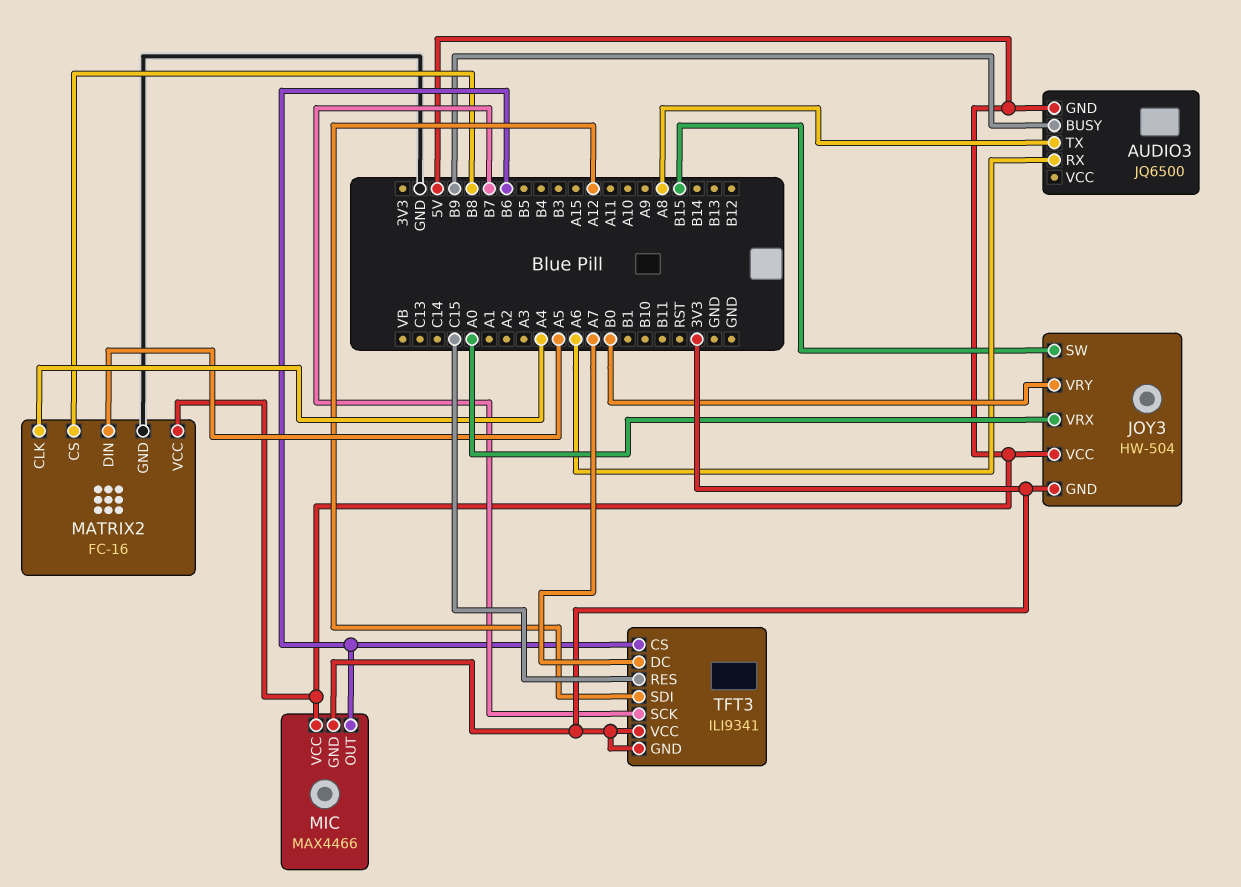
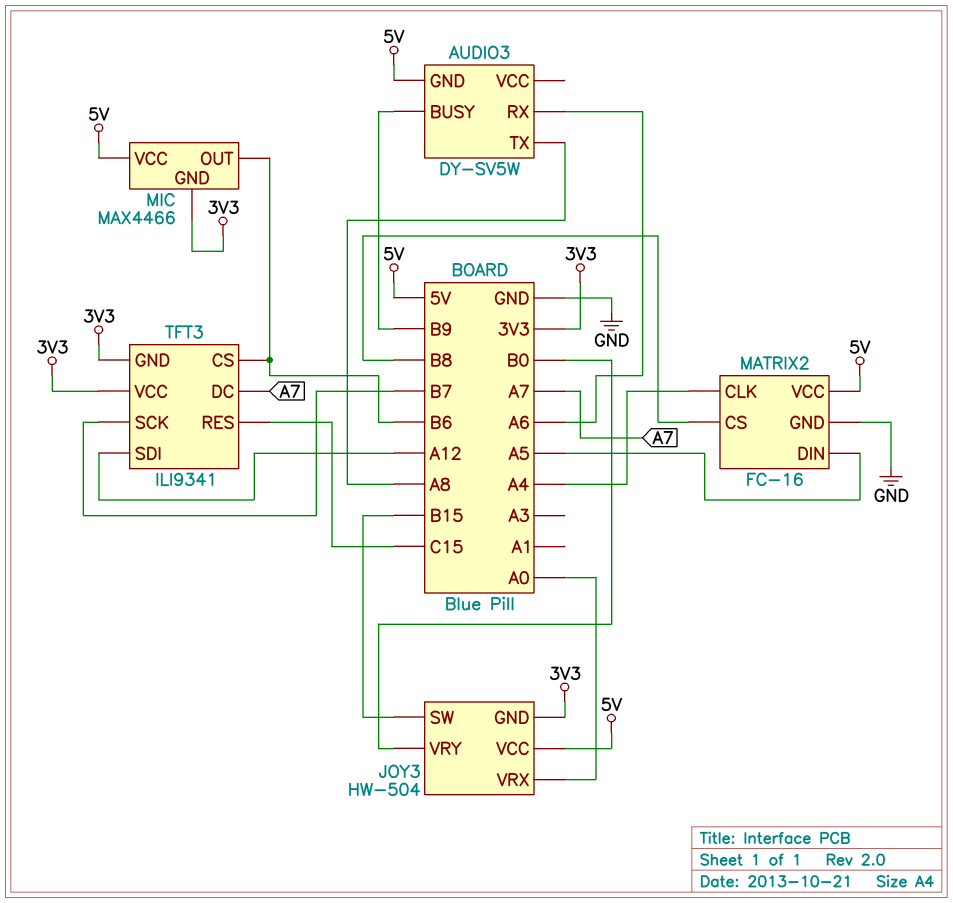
AUDIO3: JQ6500 -> DY-SV5W

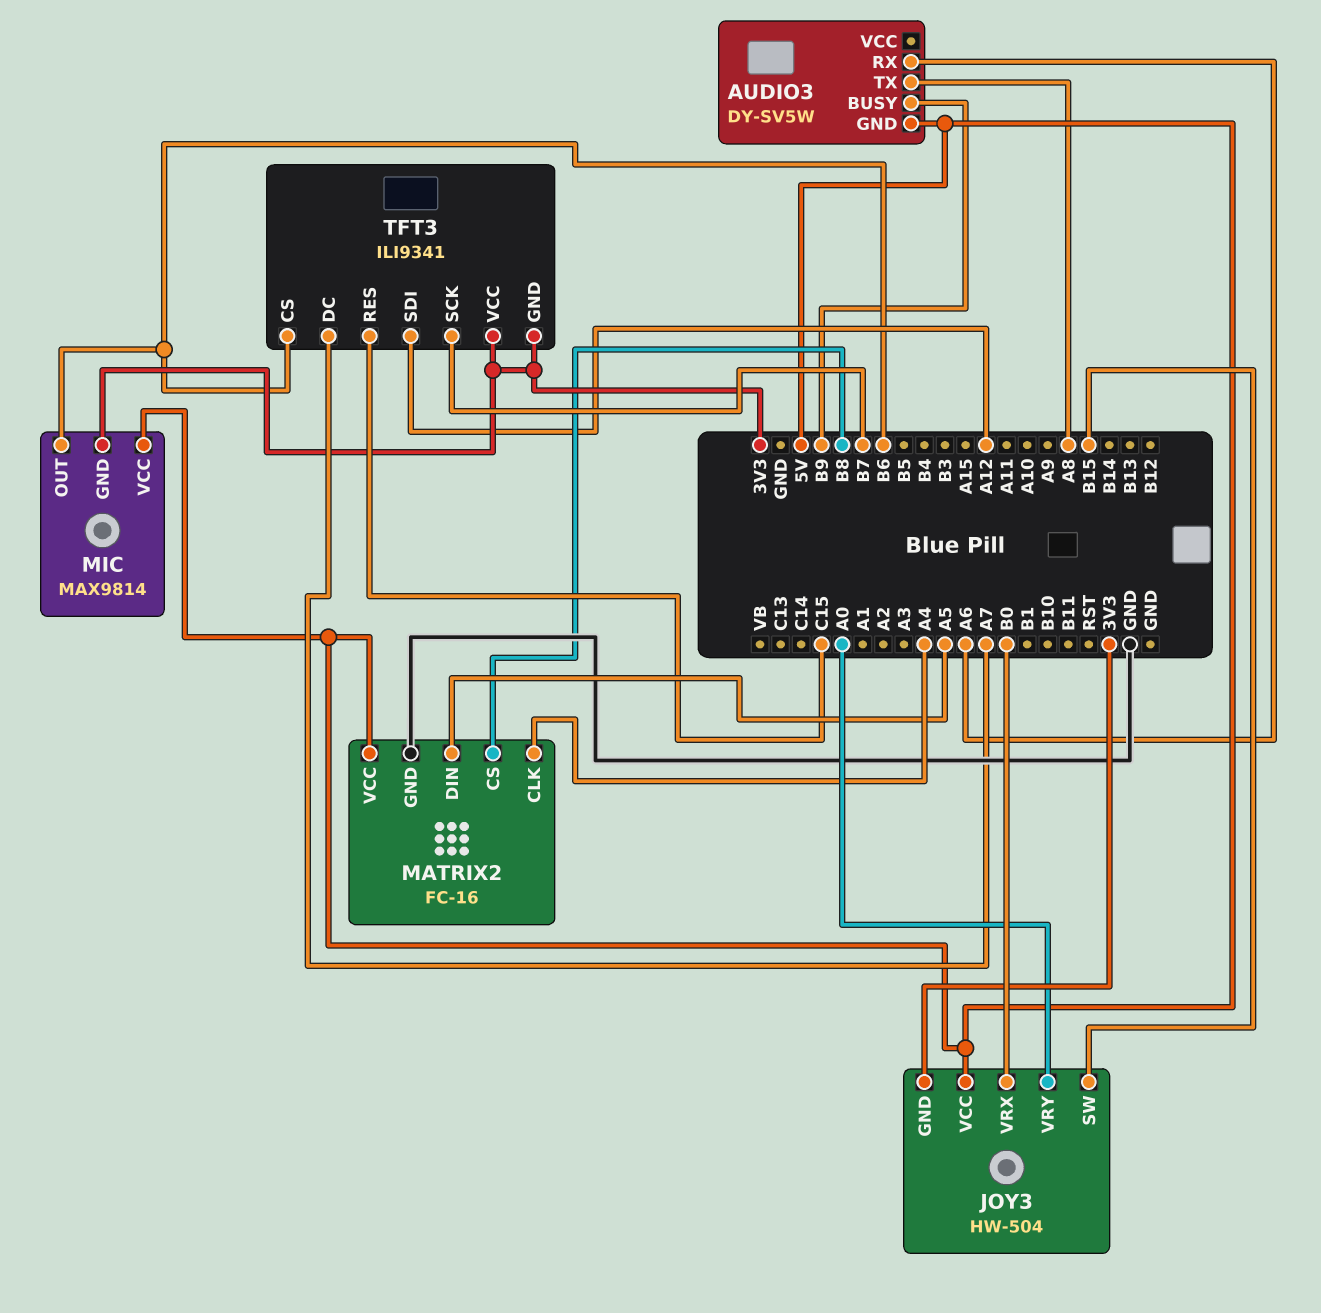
JOY3 pin VRX: A0 -> B0
JOY3 pin VRY: B0 -> A0
MIC: MAX4466 -> MAX9814

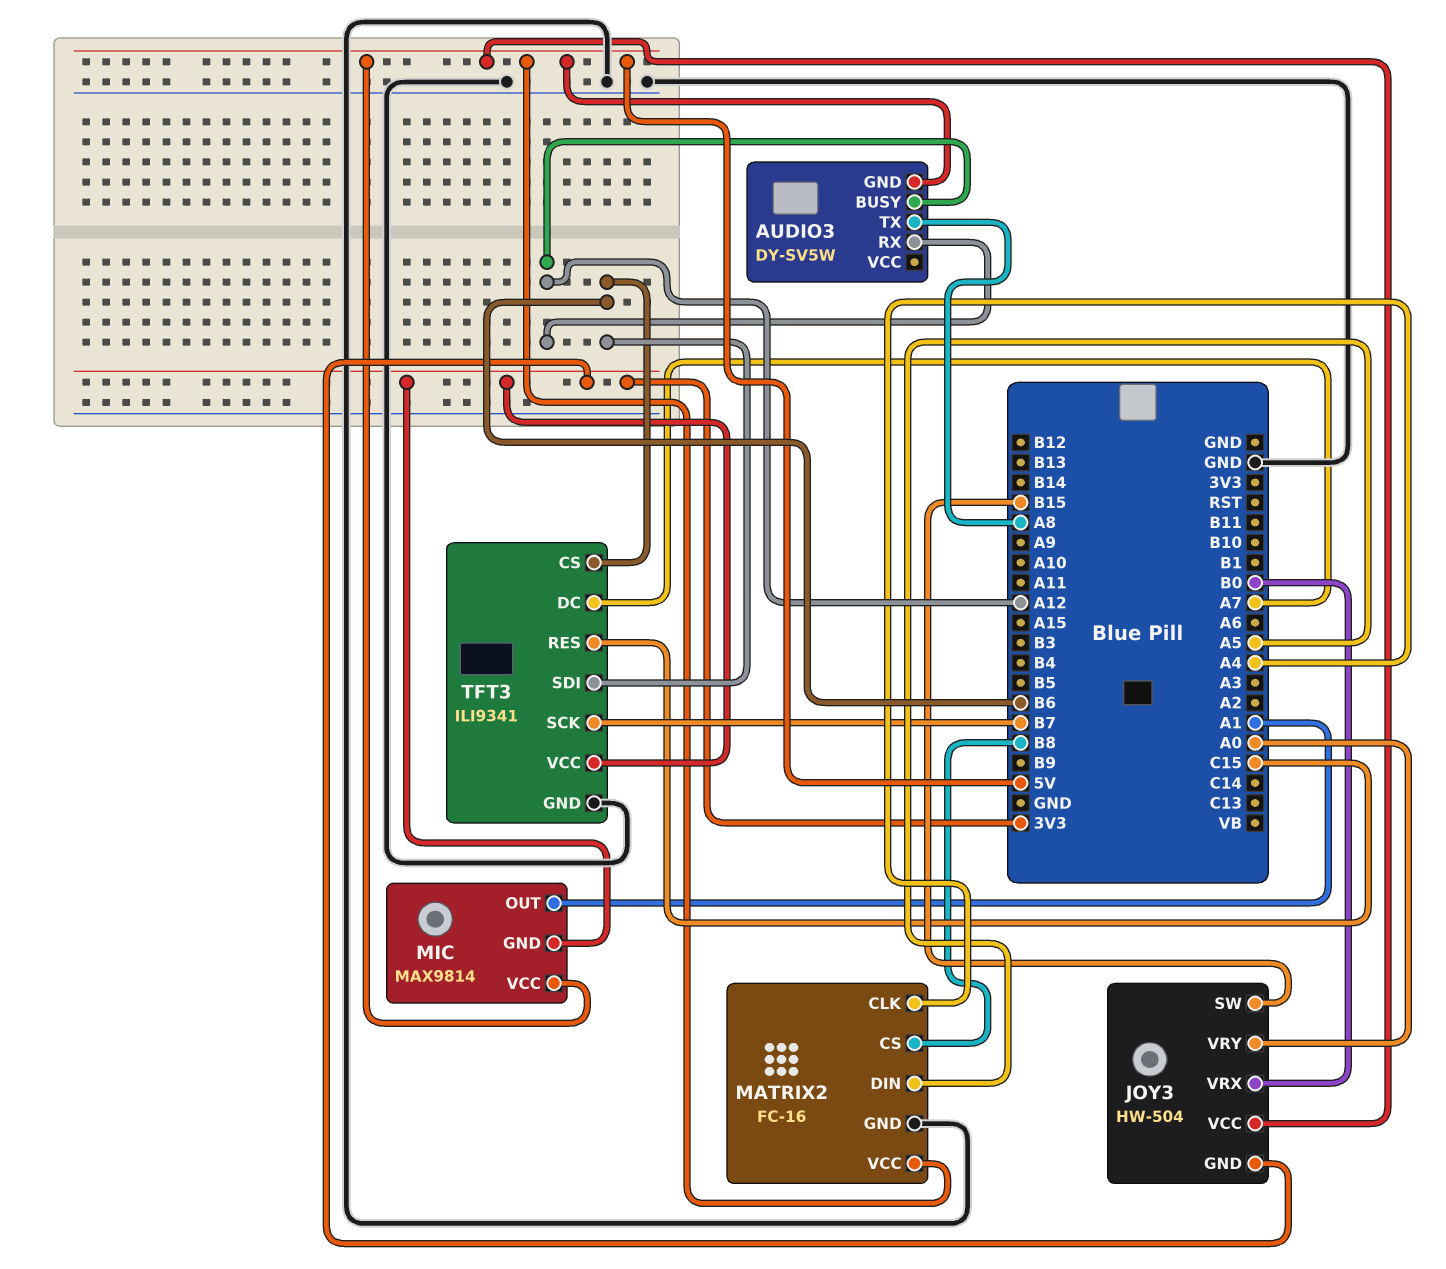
AUDIO3 pin BUSY: B9 -> A12
AUDIO3 pin RX: A6 -> A12
MIC pin OUT: B6 -> A1
TFT3 pin GND: 3V3 -> GND
TFT3 pin SDI: A12 -> B6

